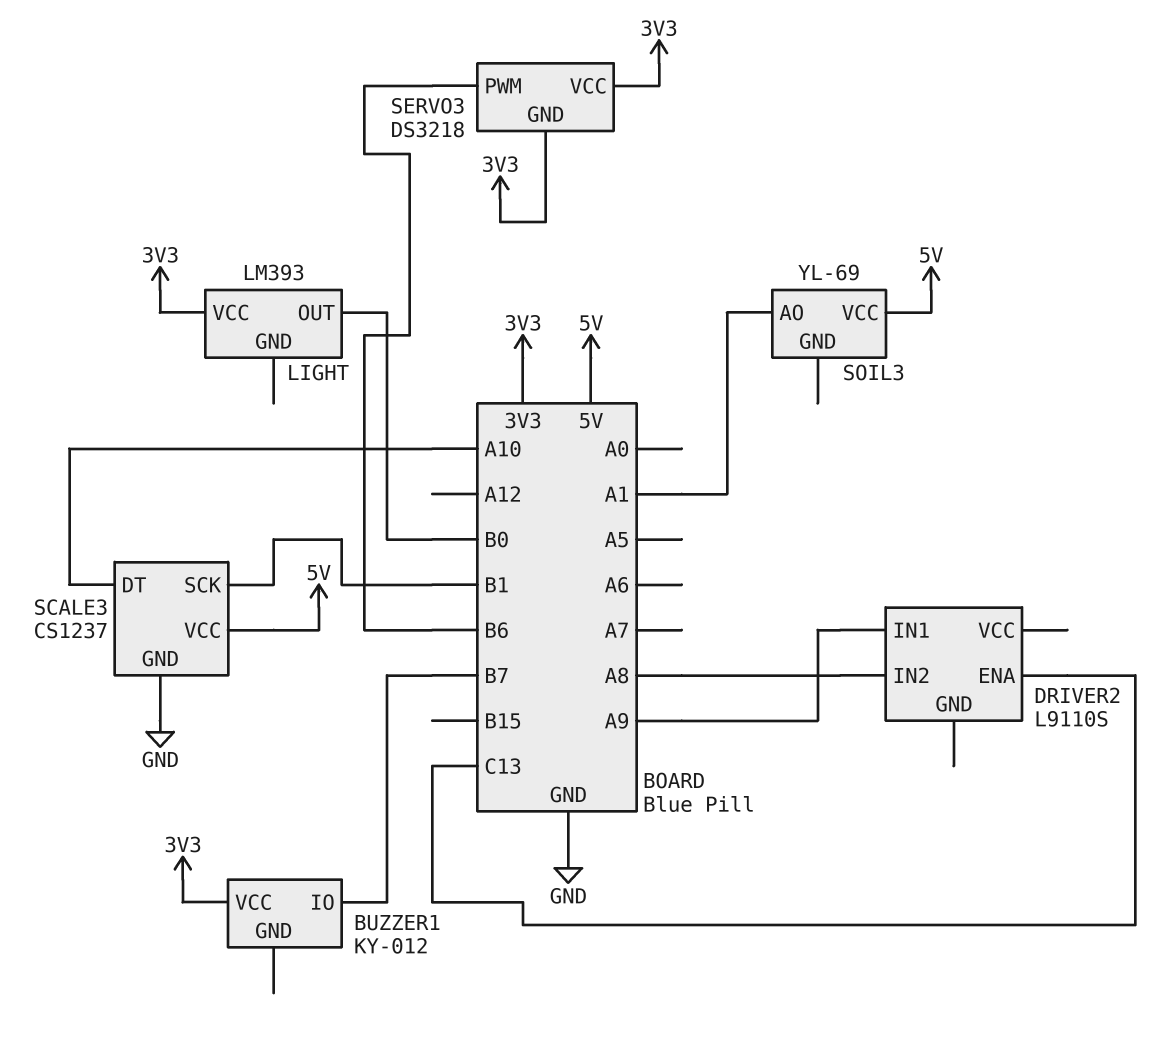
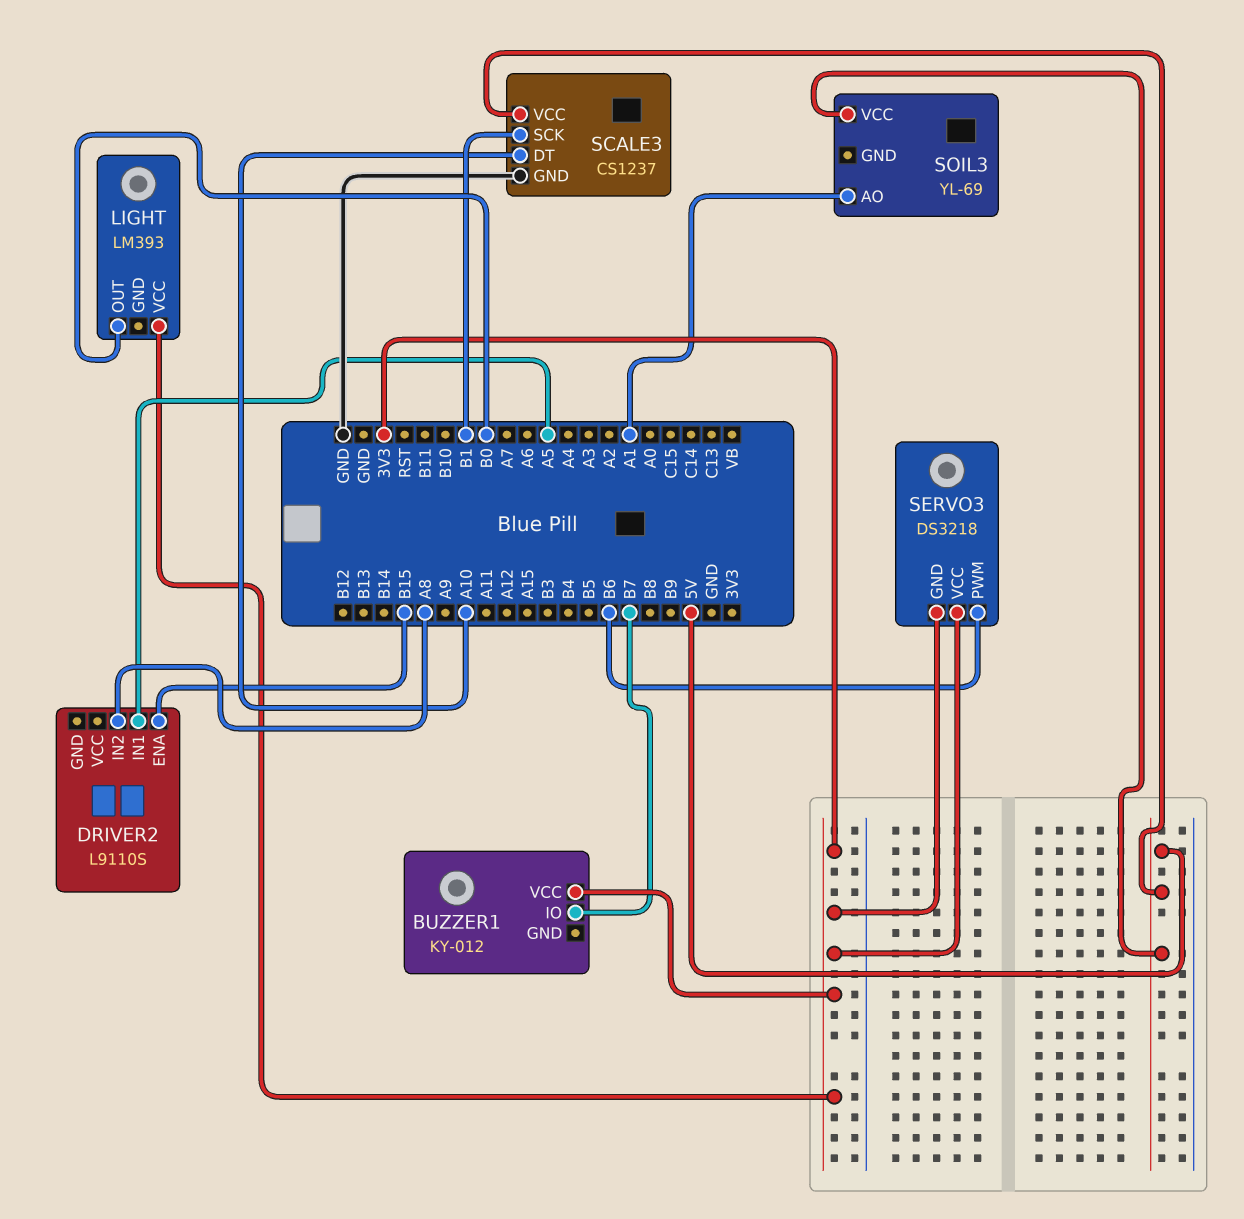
DRIVER2 pin ENA: C13 -> B15
DRIVER2 pin IN1: A9 -> A5

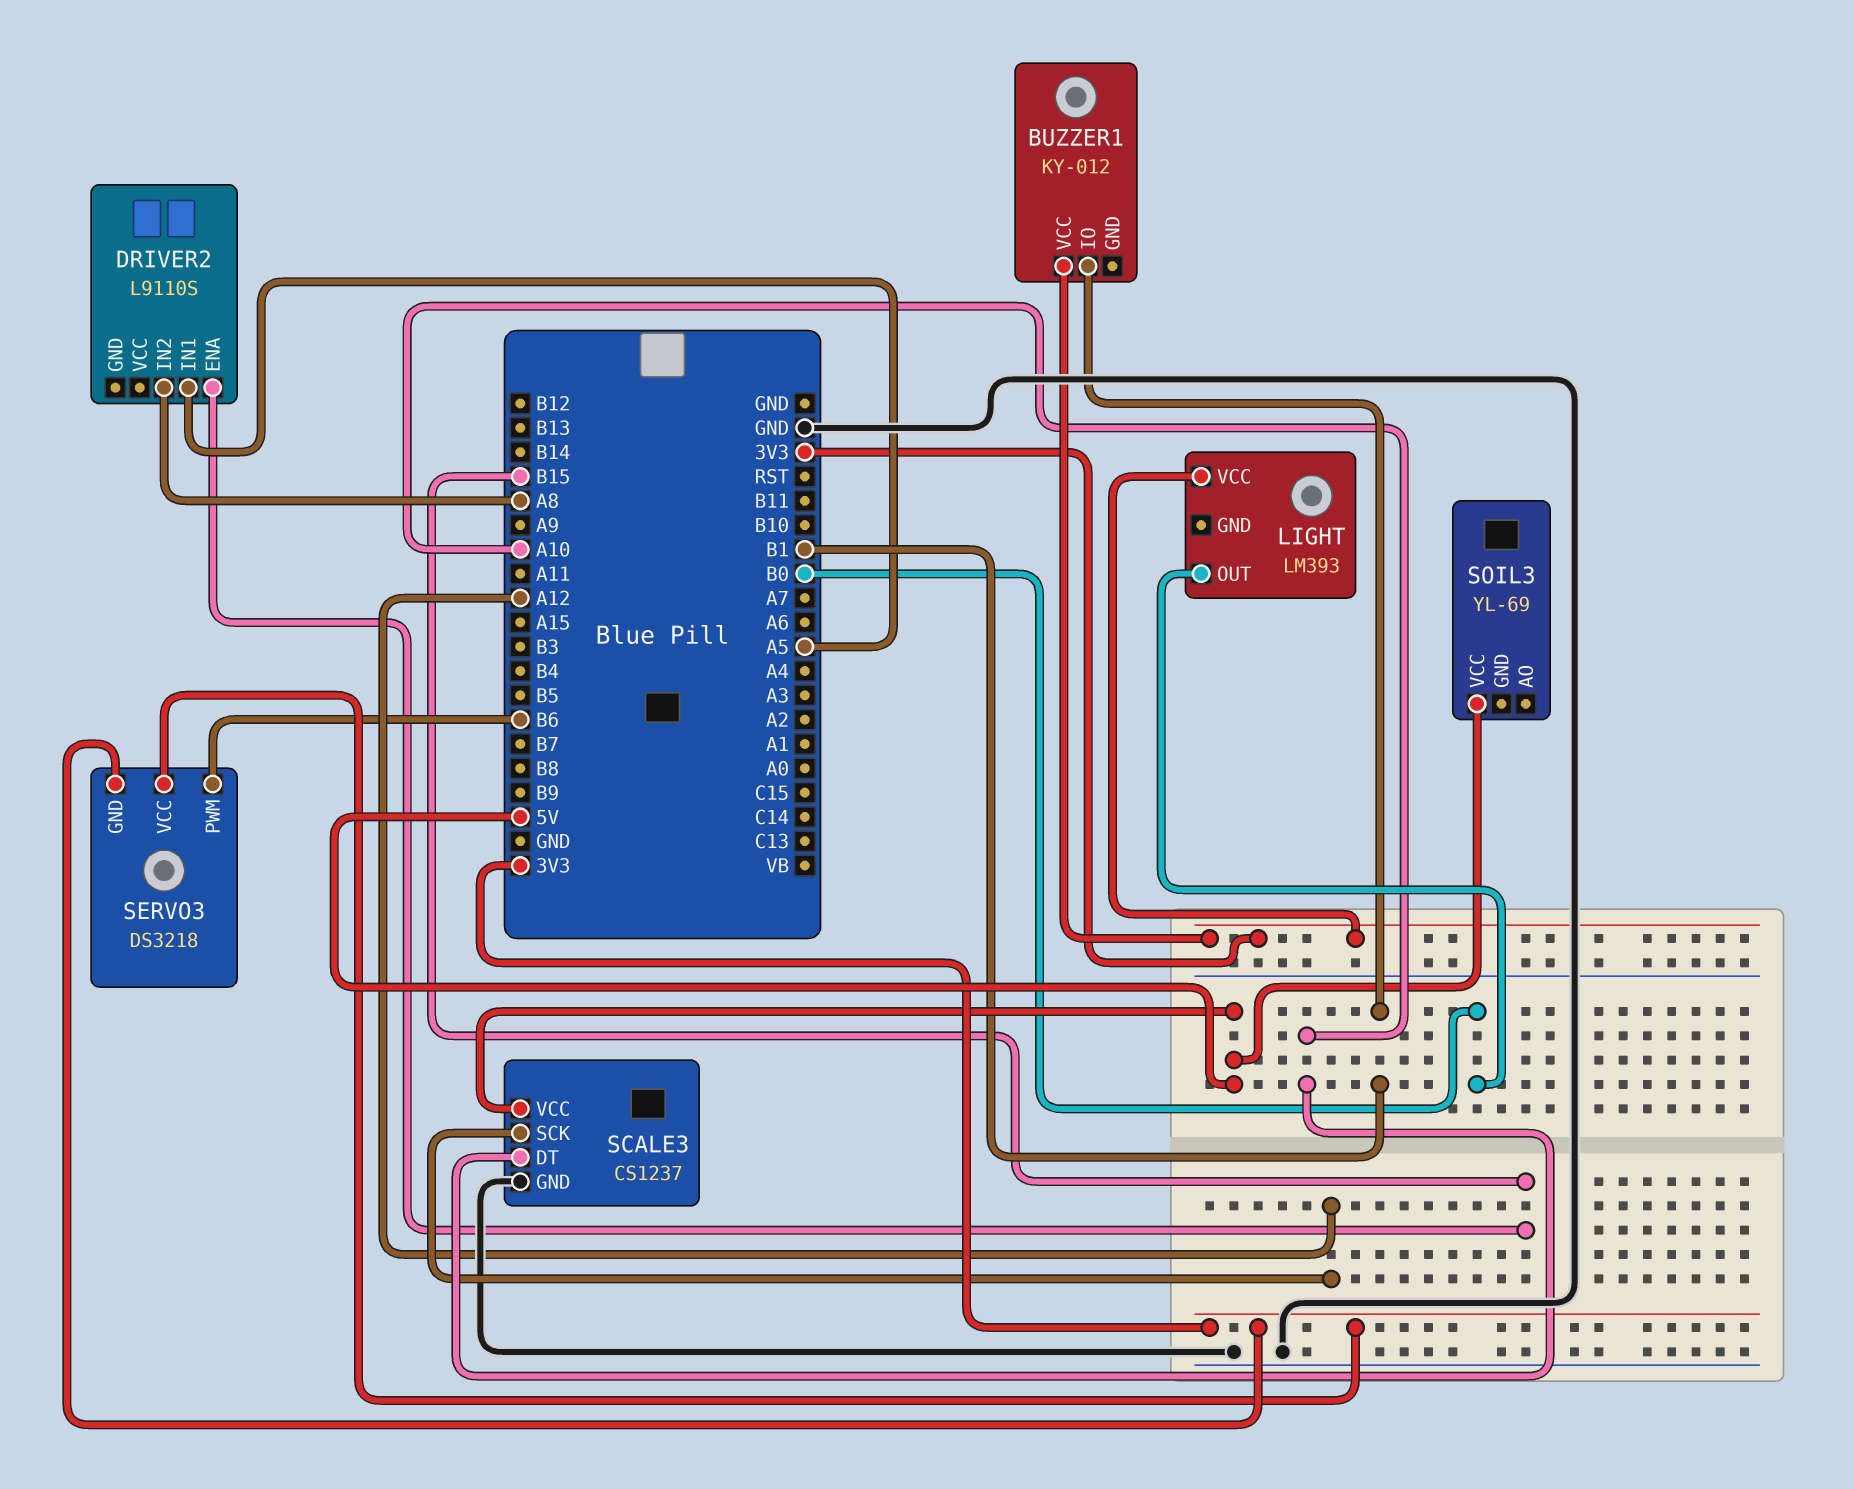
BUZZER1 pin IO: B7 -> B1
SCALE3 pin SCK: B1 -> A12
SOIL3 pin AO: A1 -> none

